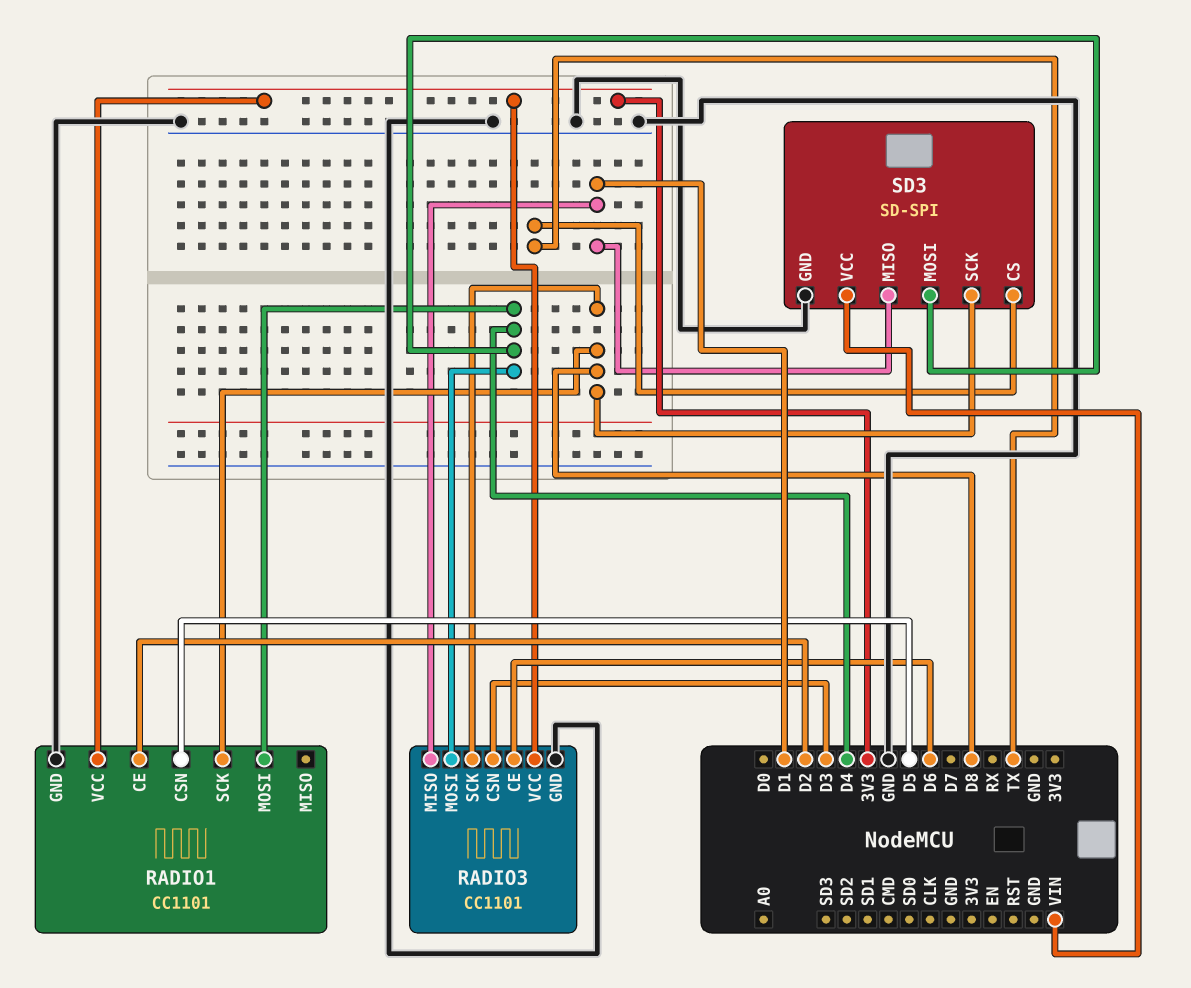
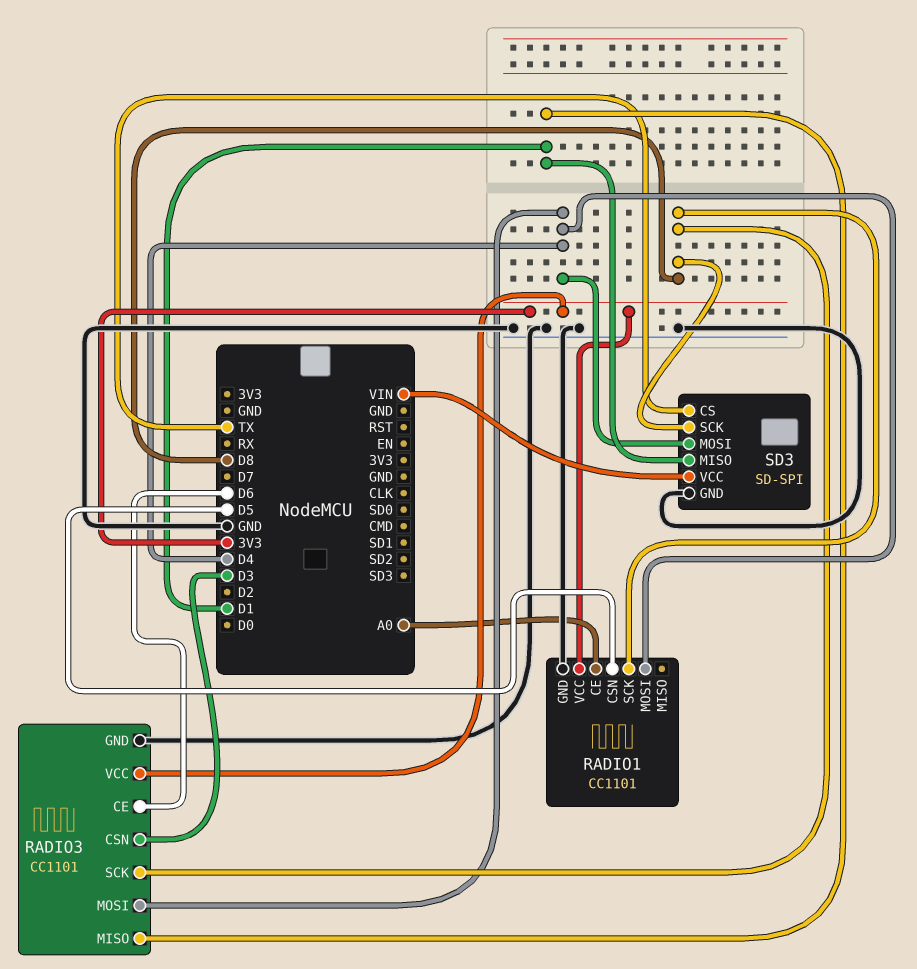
RADIO1 pin CE: D2 -> A0

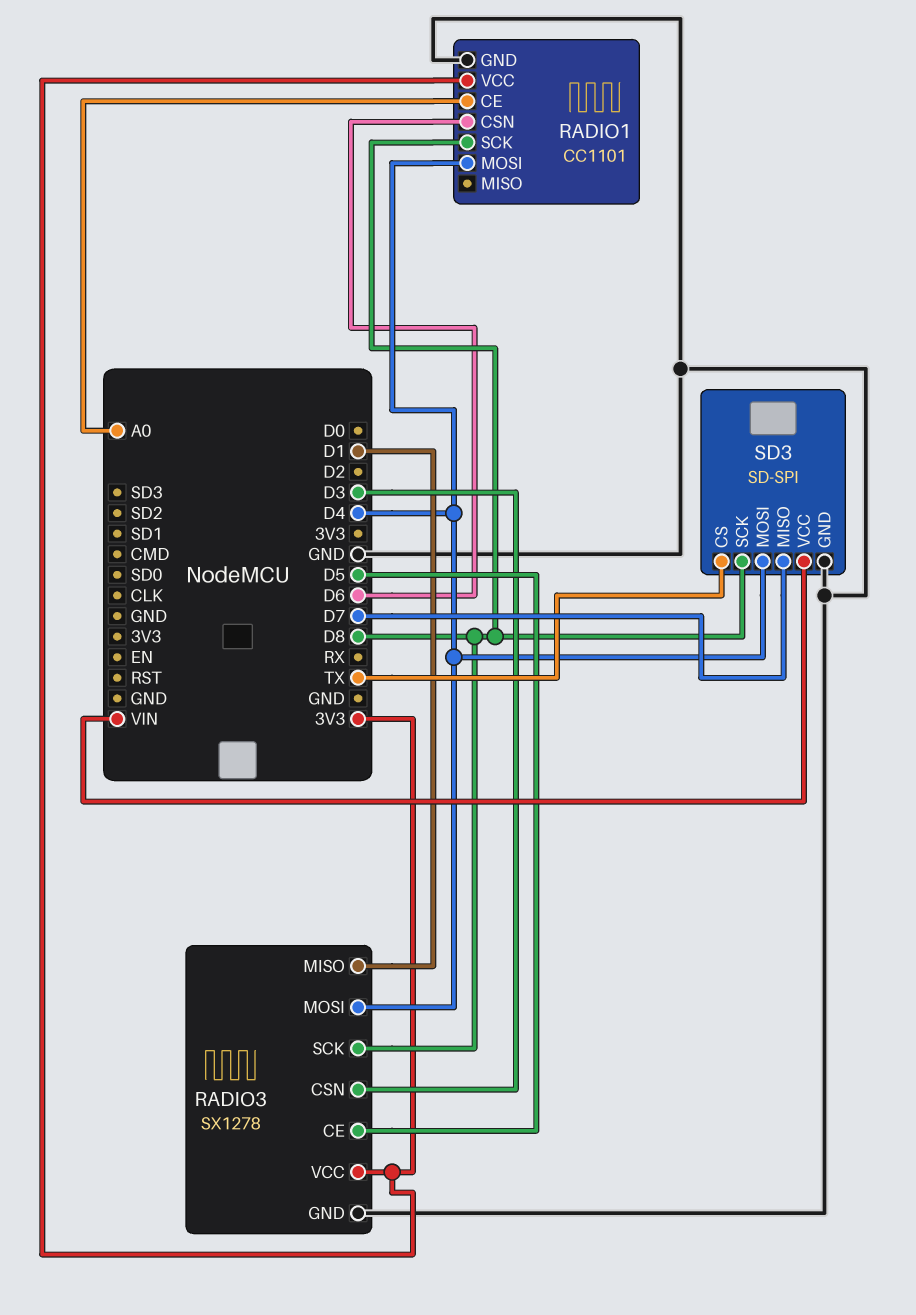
RADIO1 pin CSN: D5 -> D6
RADIO3: CC1101 -> SX1278
RADIO3 pin CE: D6 -> D5
SD3 pin MISO: D1 -> D7

